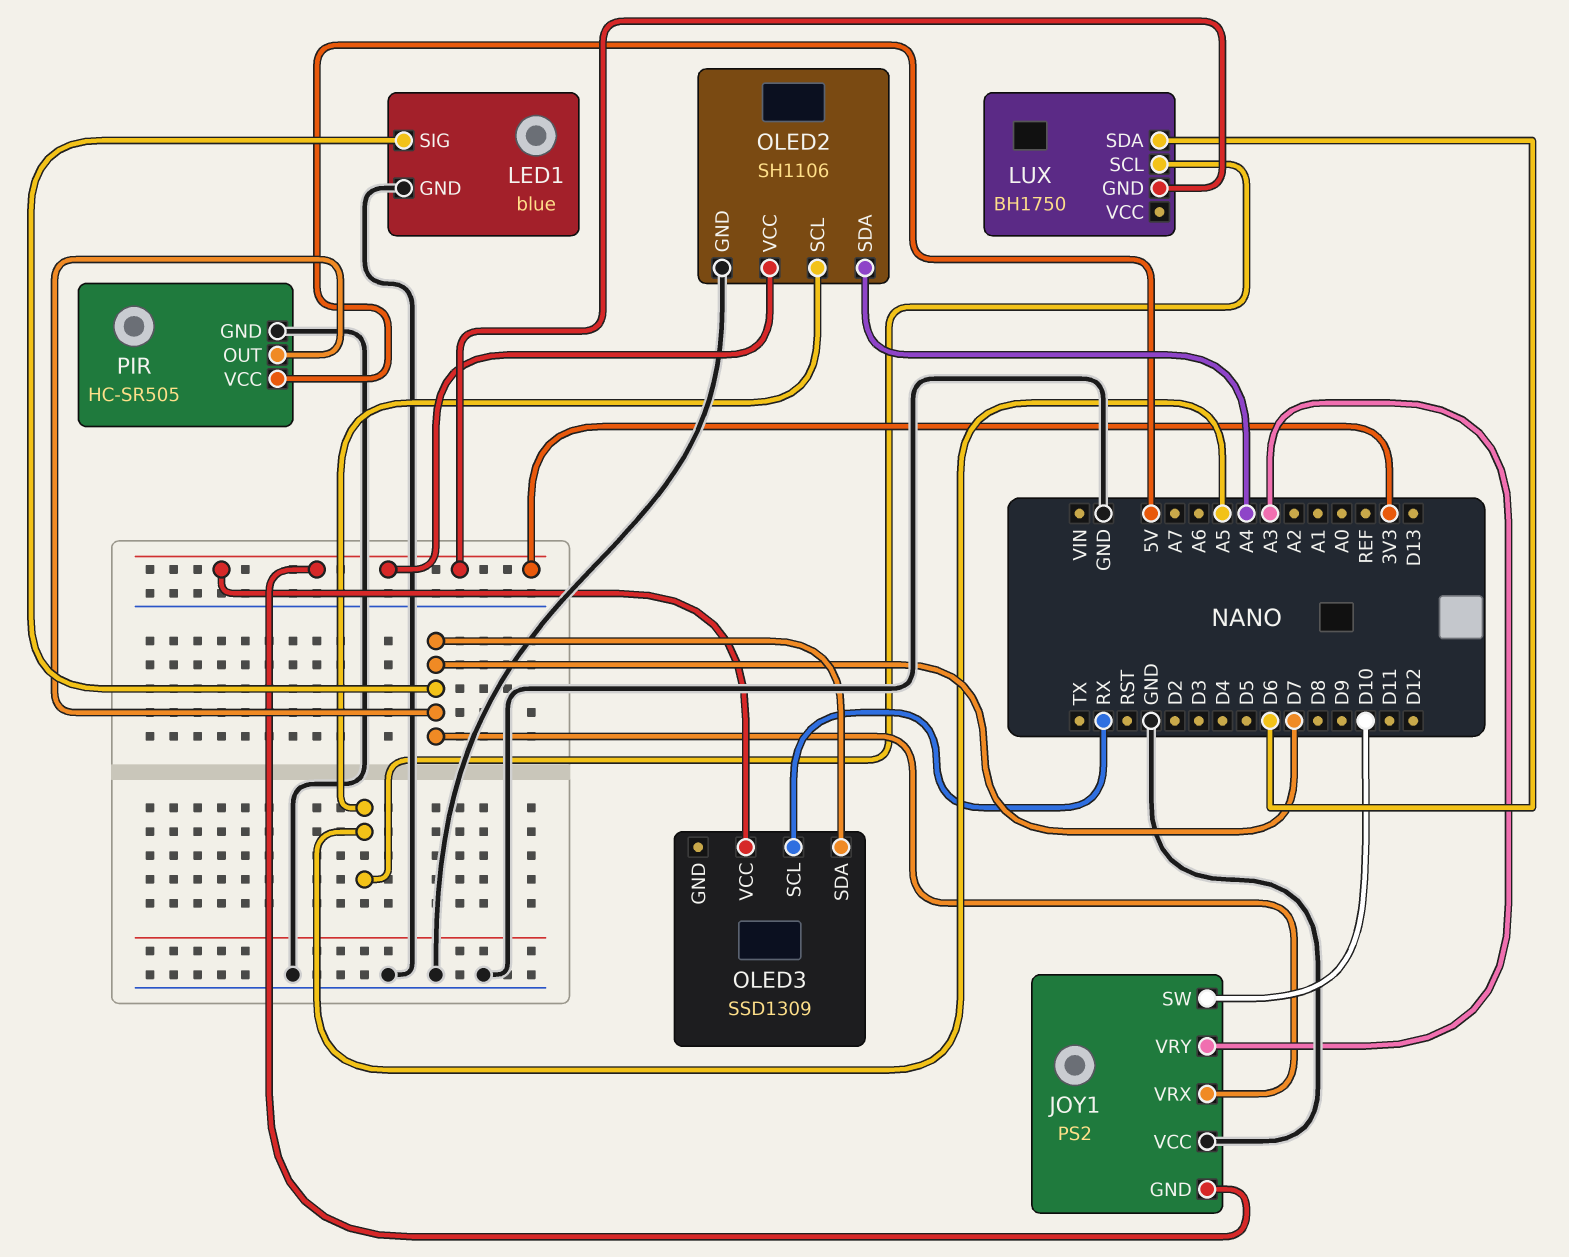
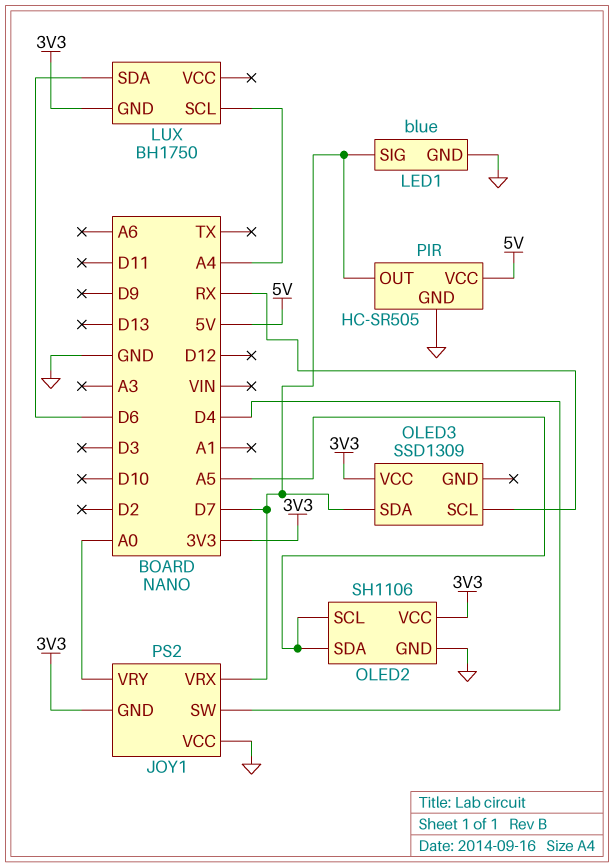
JOY1 pin SW: D10 -> D4
JOY1 pin VRY: A3 -> A0
LUX pin SCL: A5 -> A4
OLED2 pin SDA: A4 -> A5

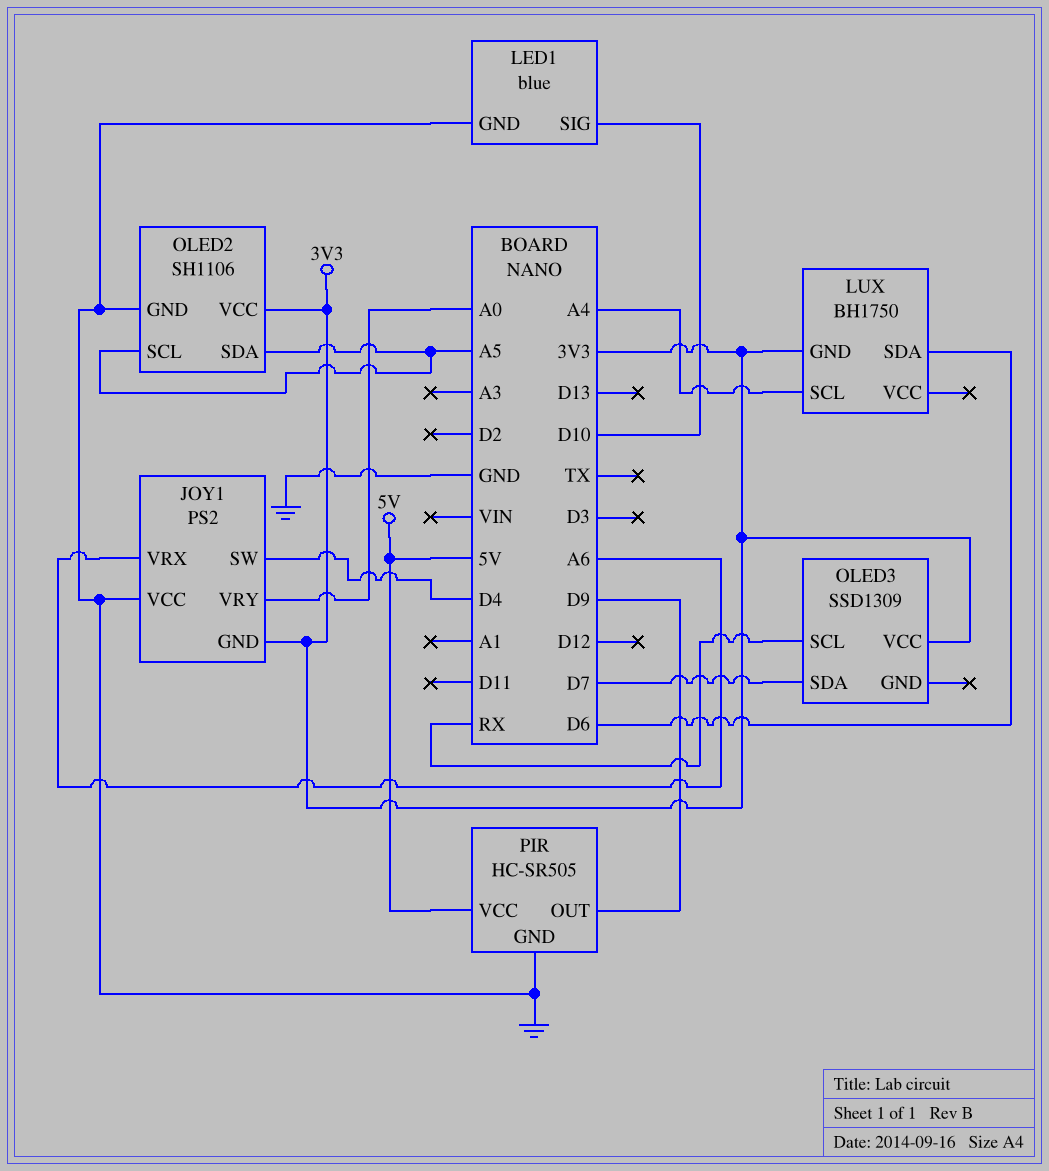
JOY1 pin VRX: D7 -> A6
LED1 pin SIG: D7 -> D10
PIR pin OUT: D7 -> D9

